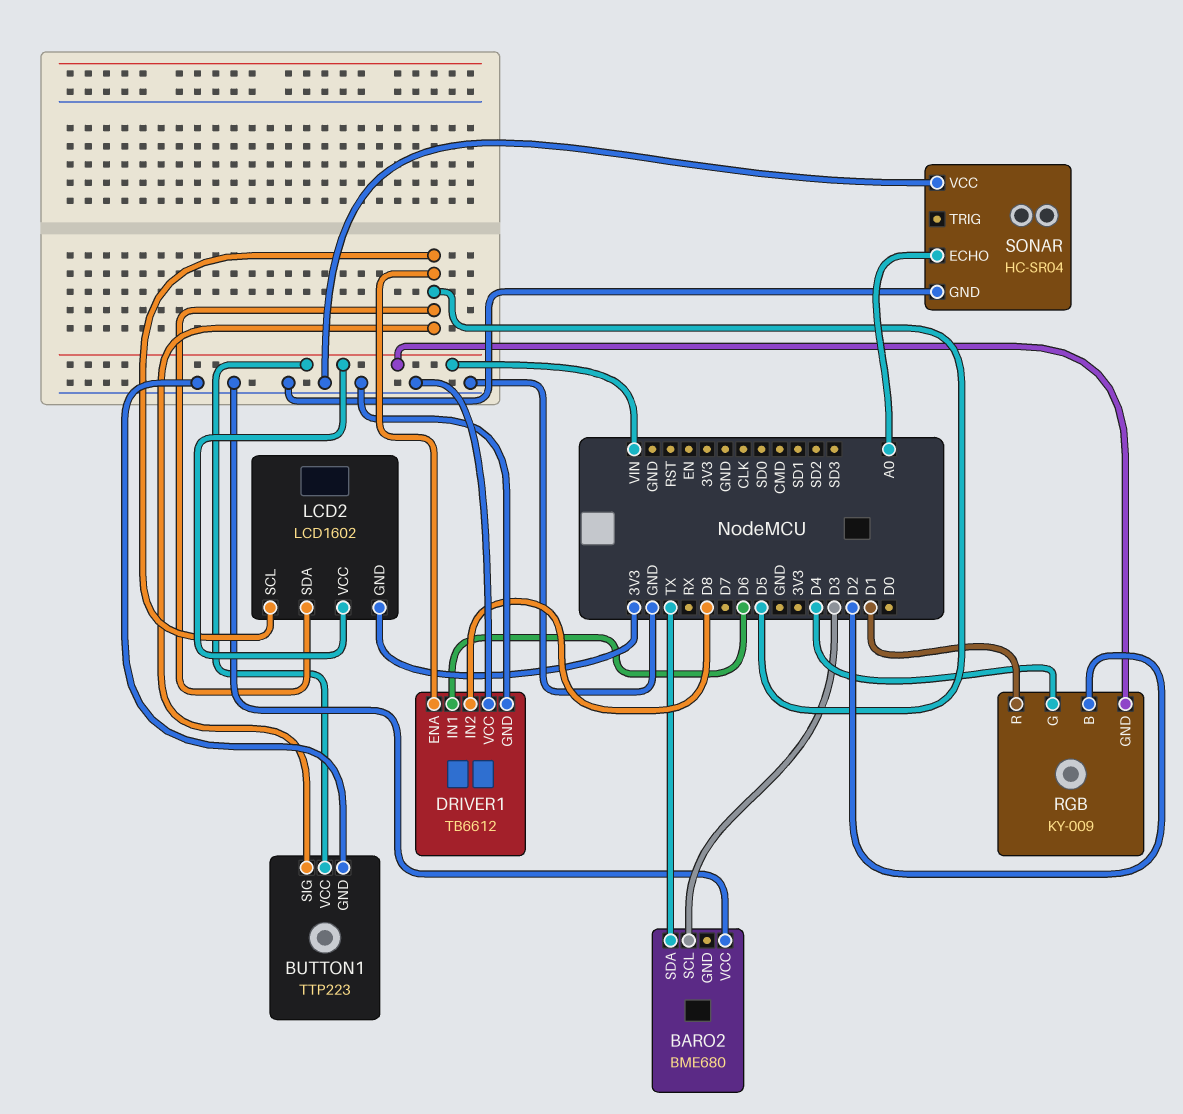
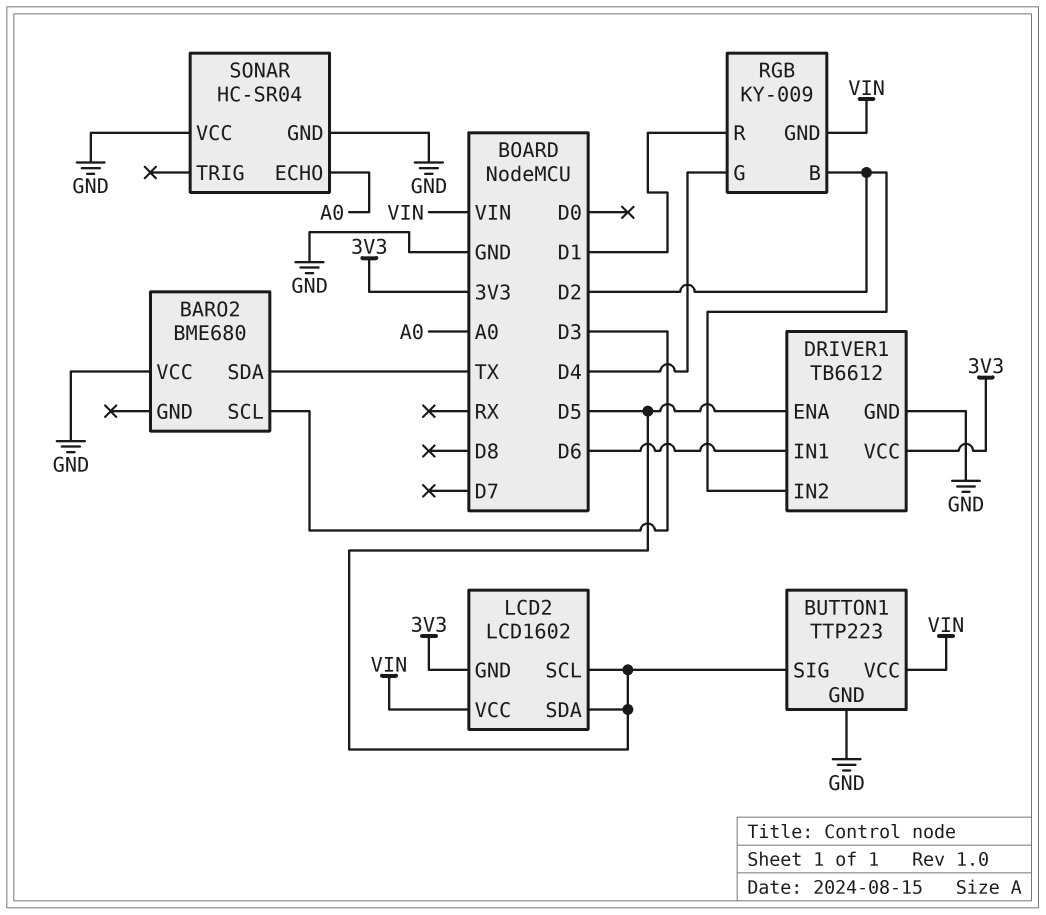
DRIVER1 pin IN2: D8 -> D2
DRIVER1 pin VCC: GND -> 3V3

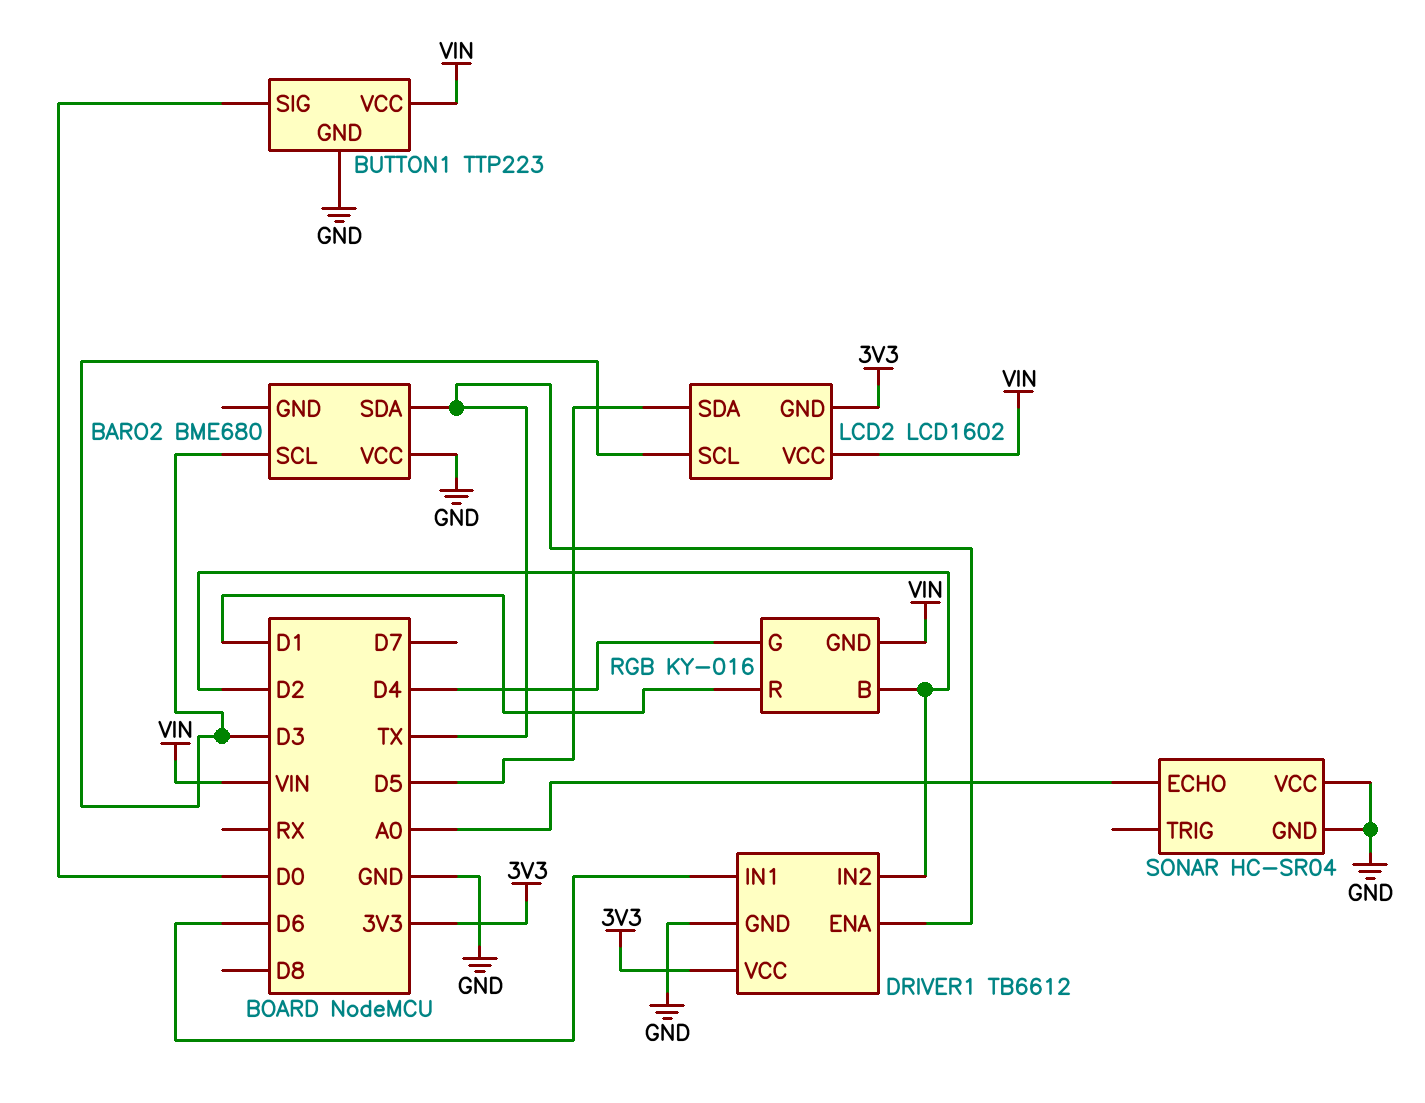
BUTTON1 pin SIG: D5 -> D0
DRIVER1 pin ENA: D5 -> TX
LCD2 pin SCL: D5 -> D3
RGB: KY-009 -> KY-016

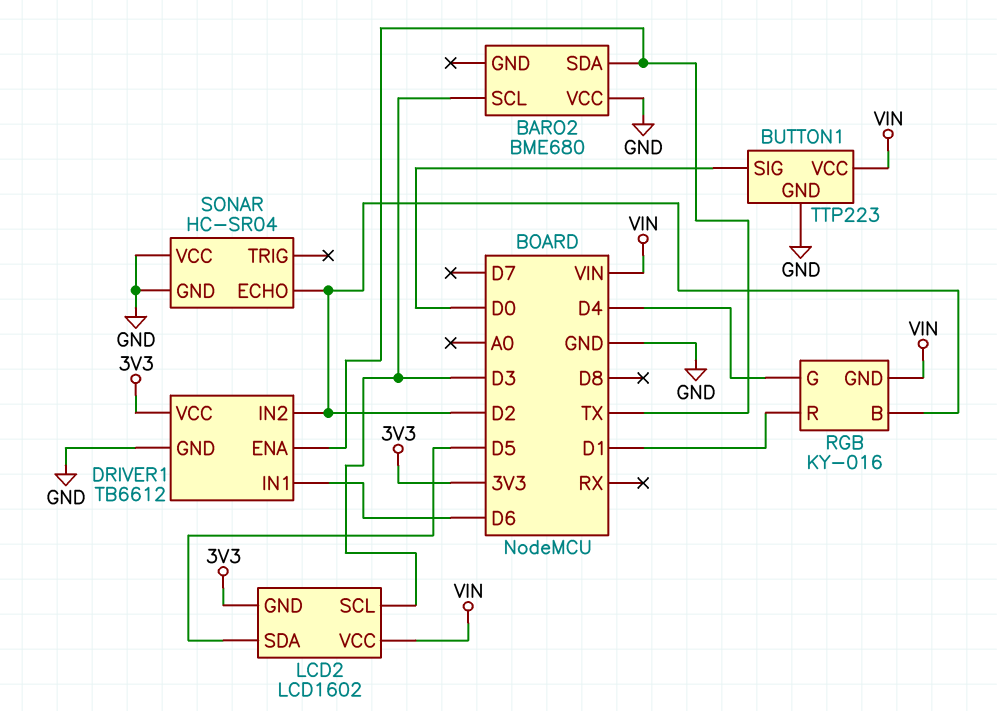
SONAR pin ECHO: A0 -> D2

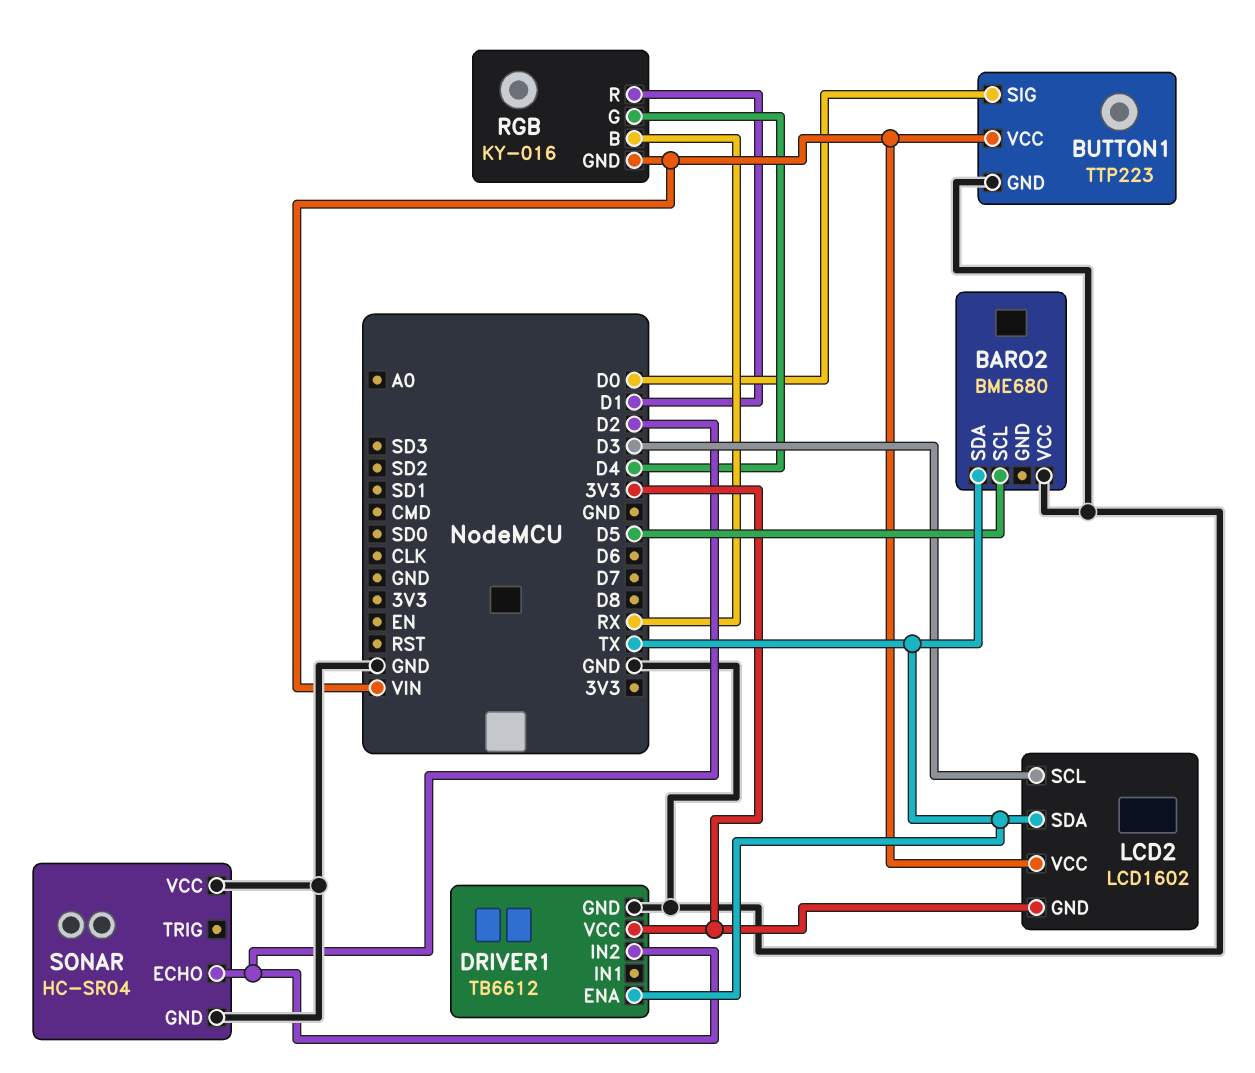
BARO2 pin SCL: D3 -> D5
DRIVER1 pin IN1: D6 -> none
LCD2 pin SDA: D5 -> TX
RGB pin B: D2 -> RX

